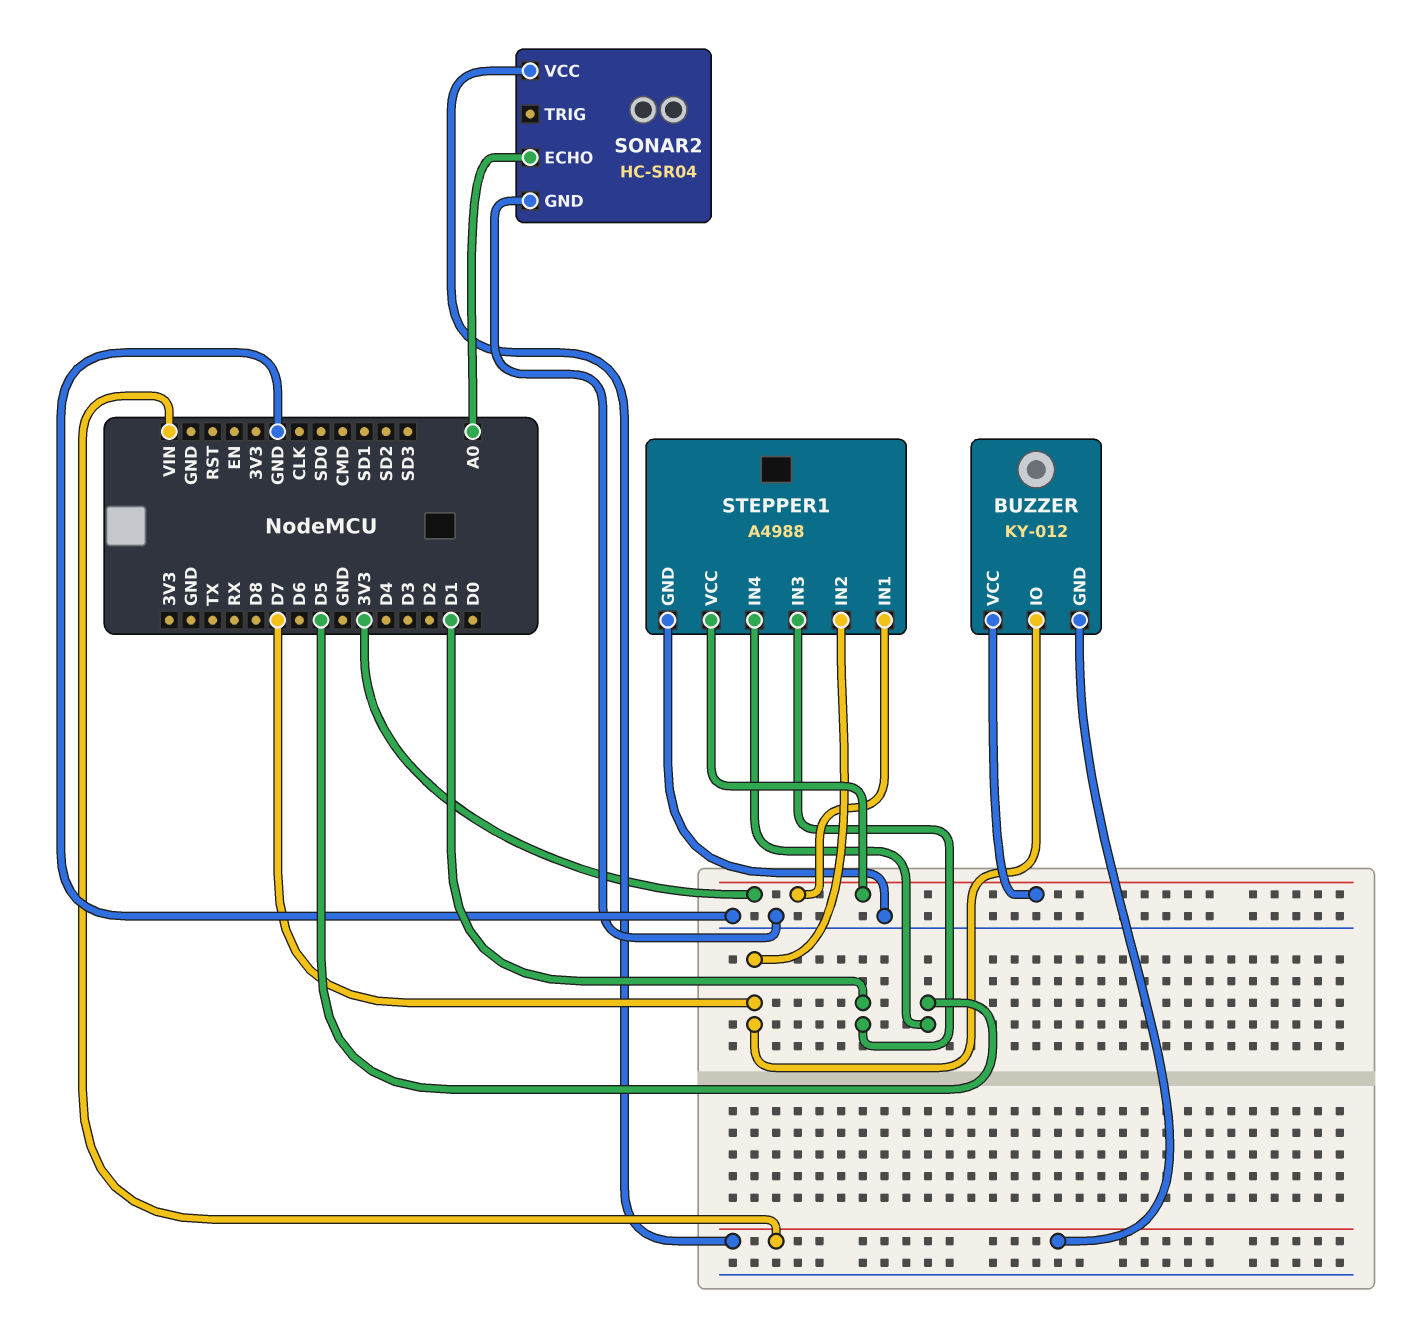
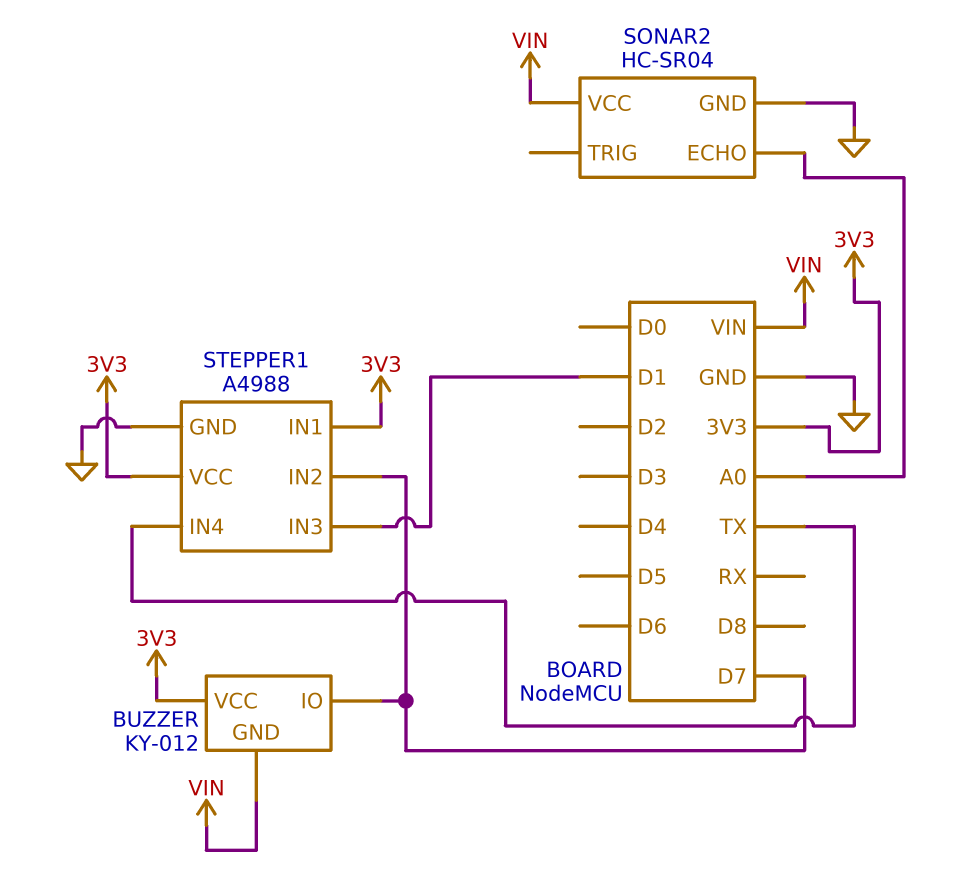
STEPPER1 pin IN4: D5 -> TX

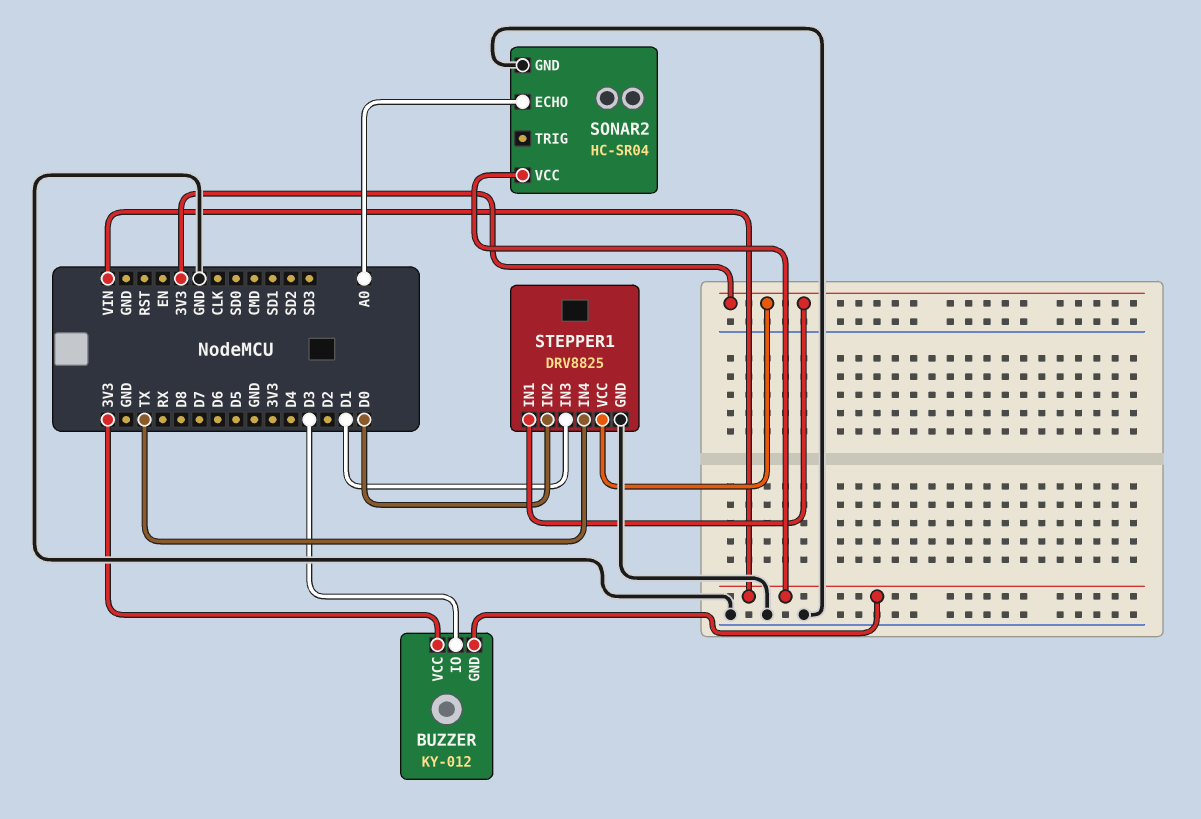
BUZZER pin IO: D7 -> D3
STEPPER1: A4988 -> DRV8825
STEPPER1 pin IN2: D7 -> D0

